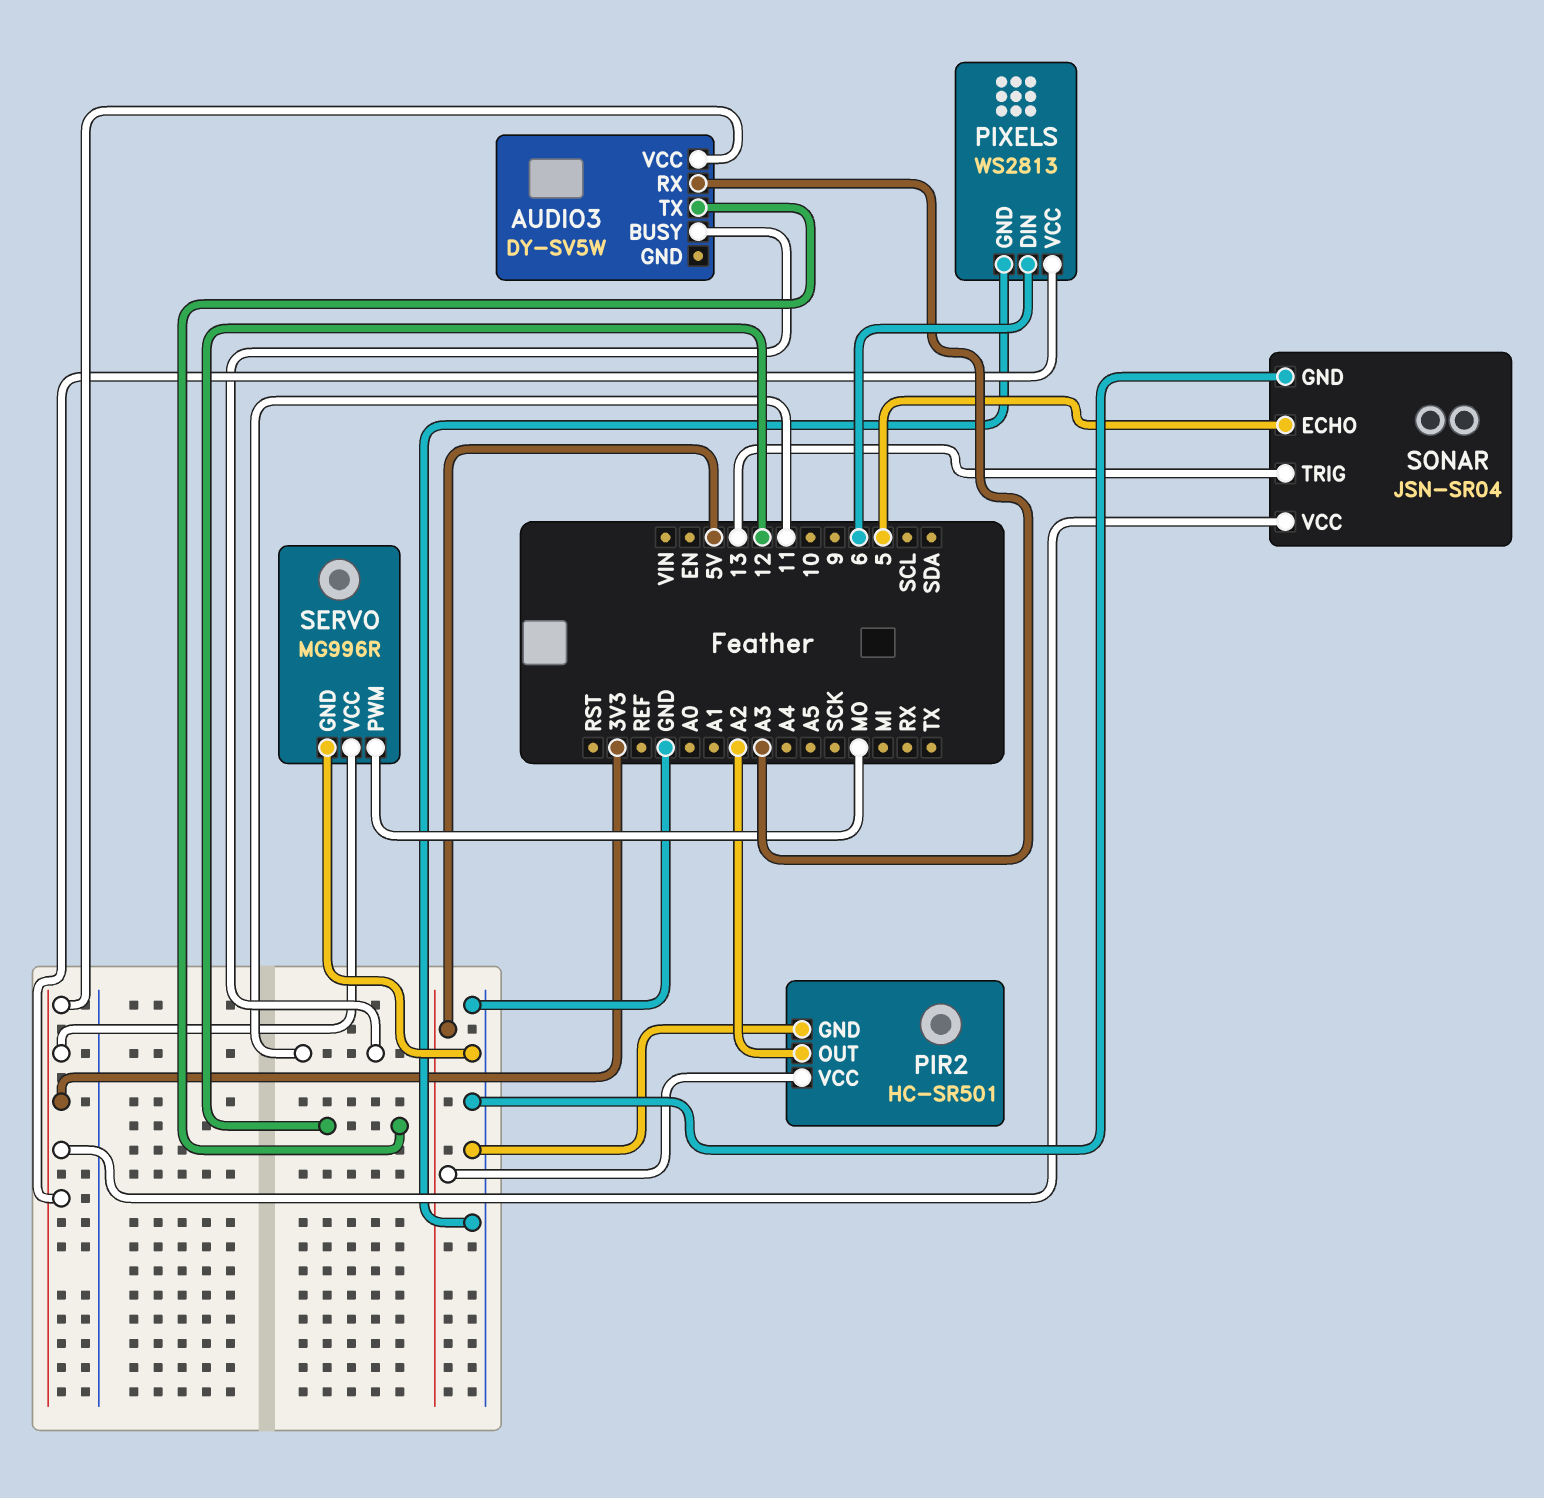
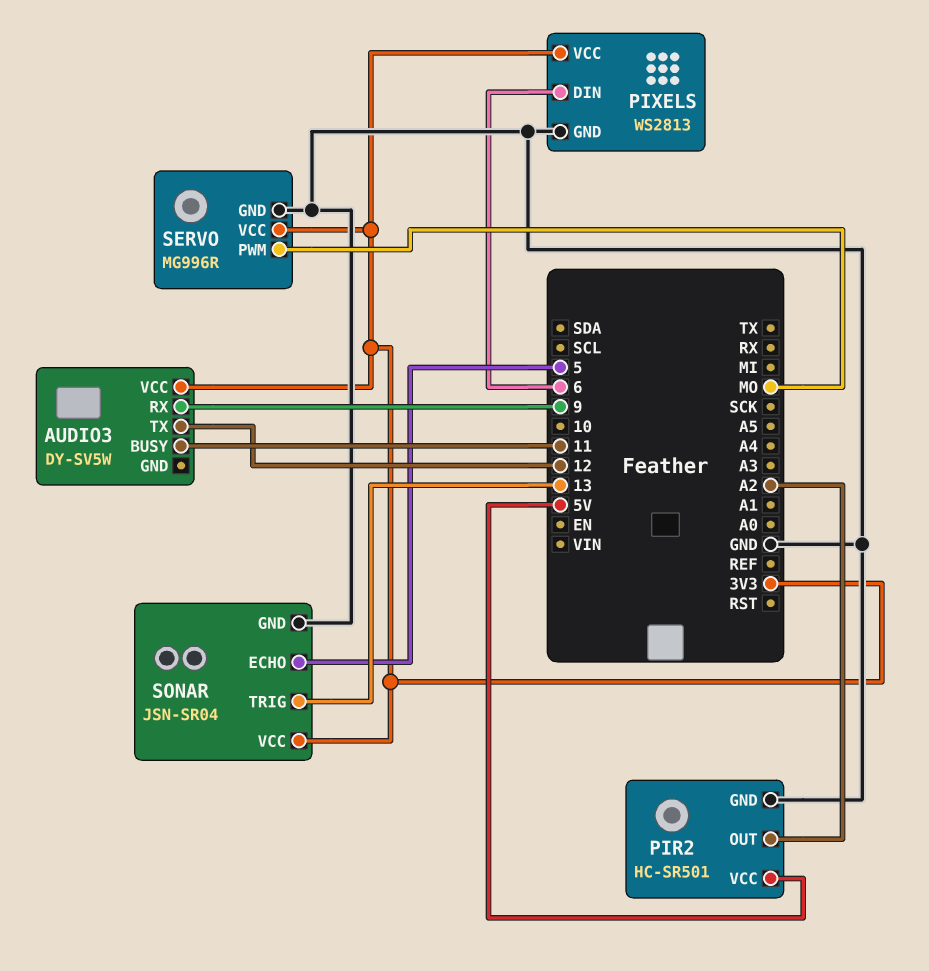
AUDIO3 pin RX: A3 -> 9

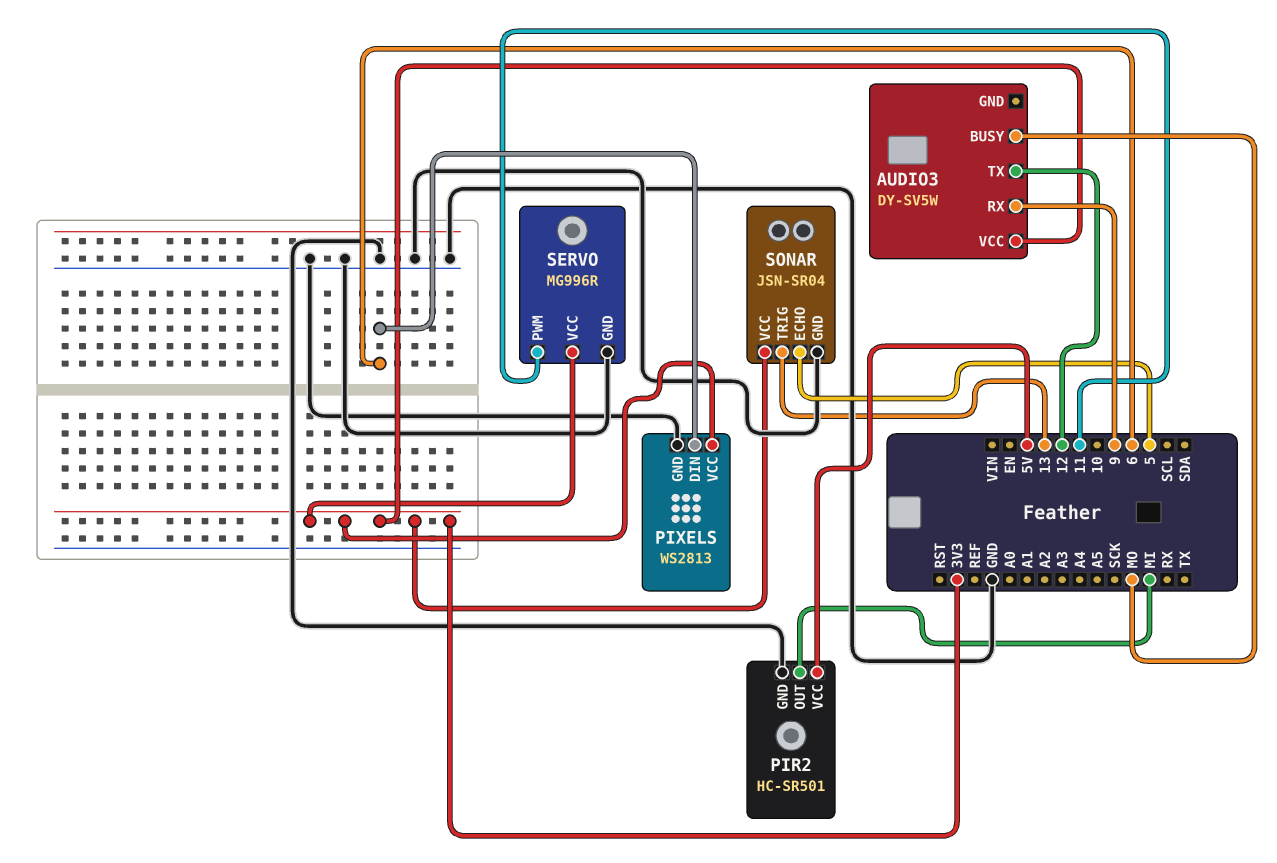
AUDIO3 pin BUSY: 11 -> MO
PIR2 pin OUT: A2 -> MI
SERVO pin PWM: MO -> 11

